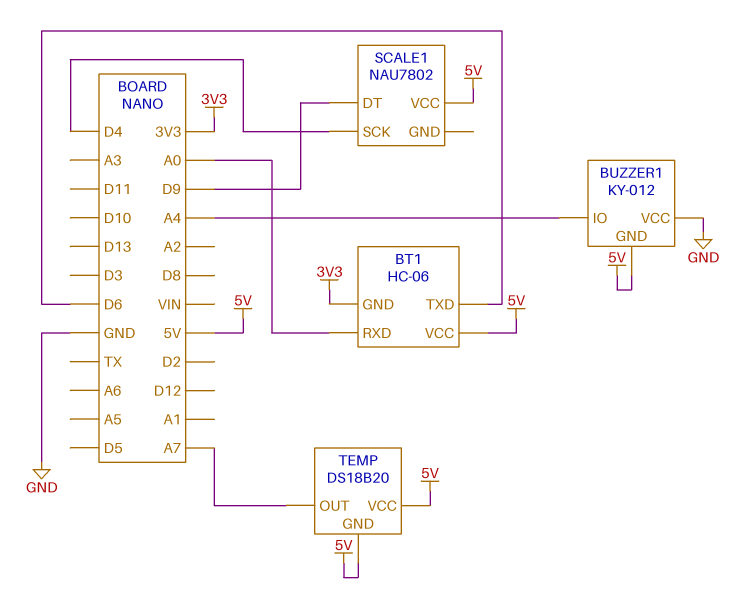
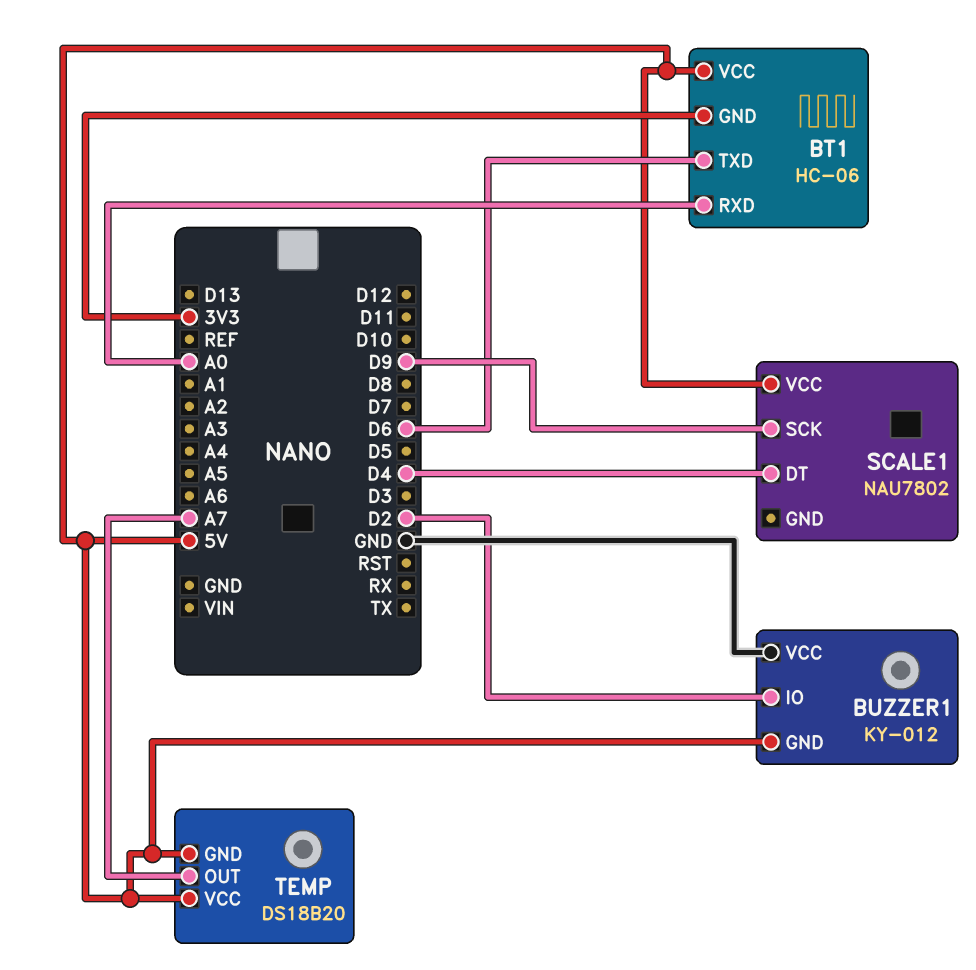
BUZZER1 pin IO: A4 -> D2
SCALE1 pin DT: D9 -> D4
SCALE1 pin SCK: D4 -> D9

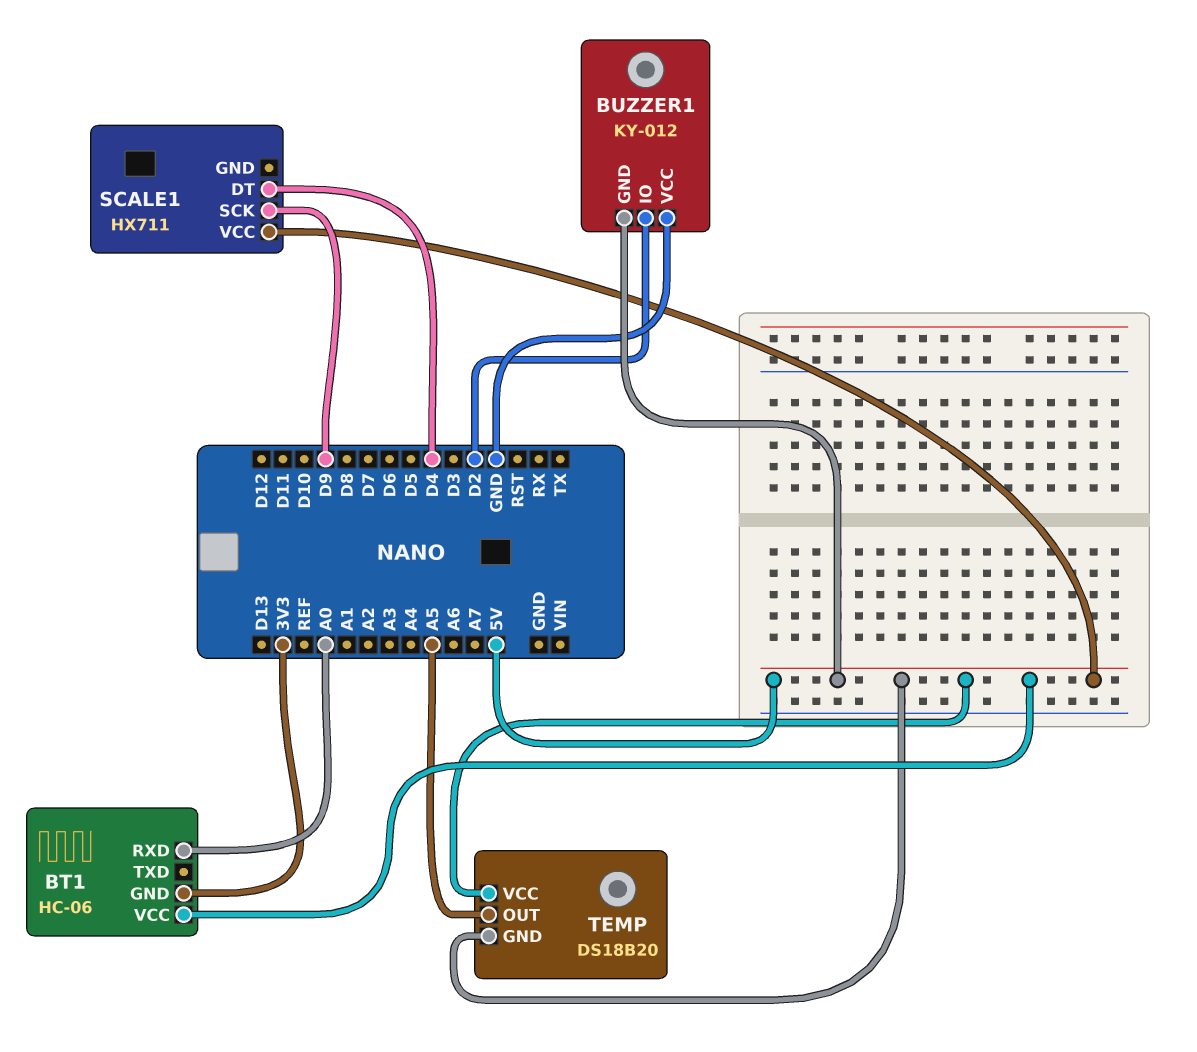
BT1 pin TXD: D6 -> none
SCALE1: NAU7802 -> HX711
TEMP pin OUT: A7 -> A5

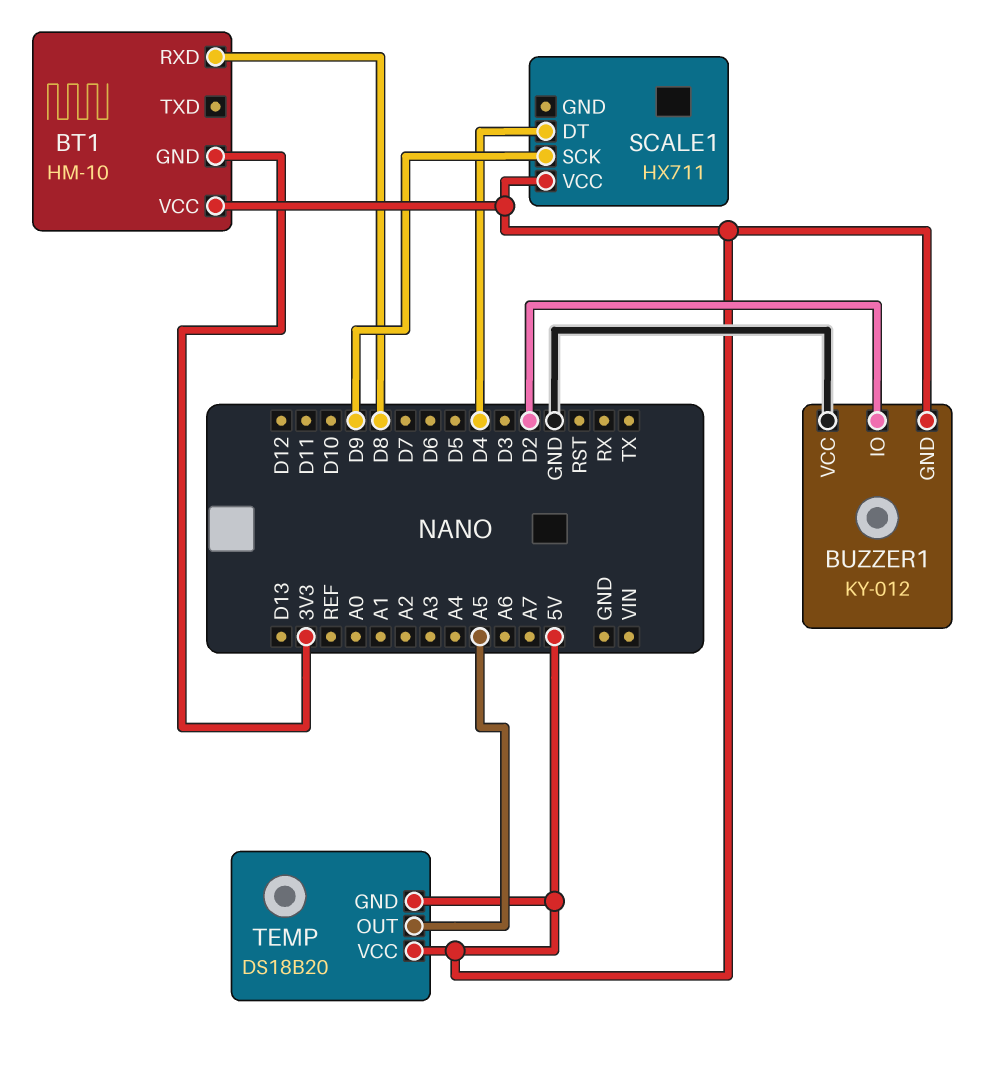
BT1: HC-06 -> HM-10
BT1 pin RXD: A0 -> D8

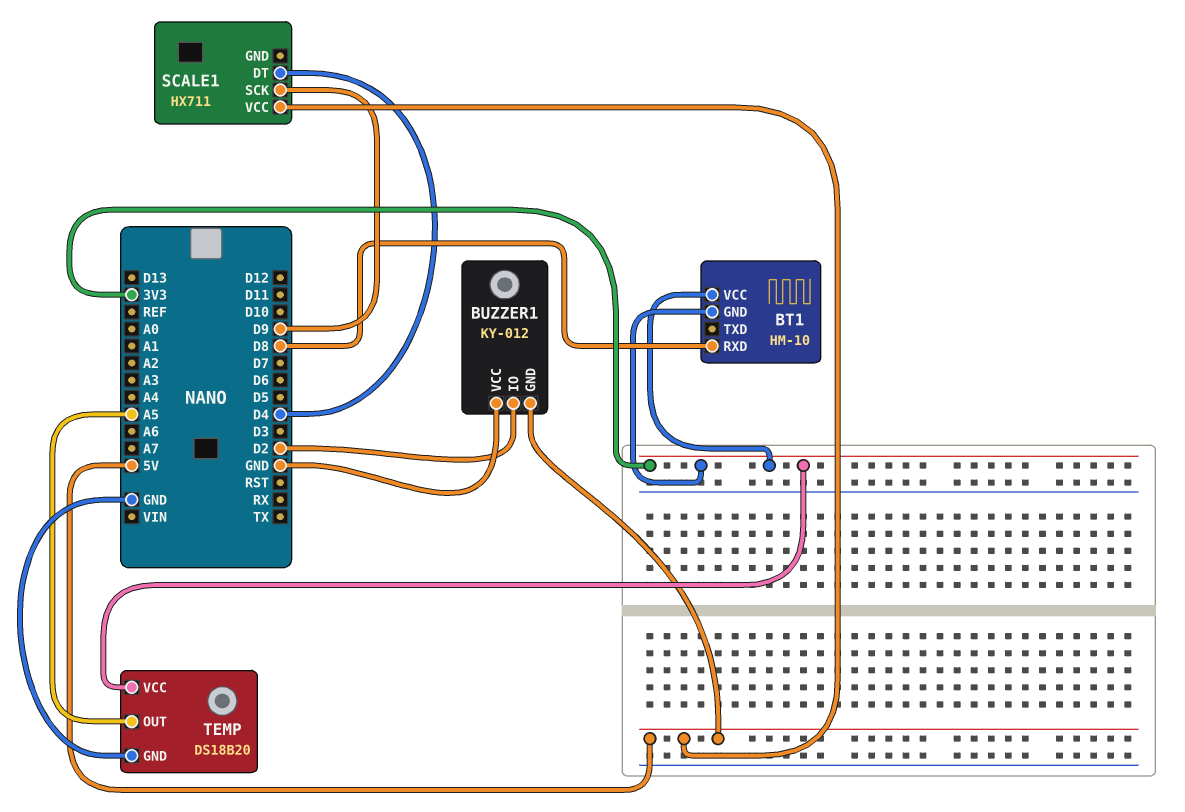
BT1 pin VCC: 5V -> 3V3
TEMP pin GND: 5V -> GND
TEMP pin VCC: 5V -> 3V3

